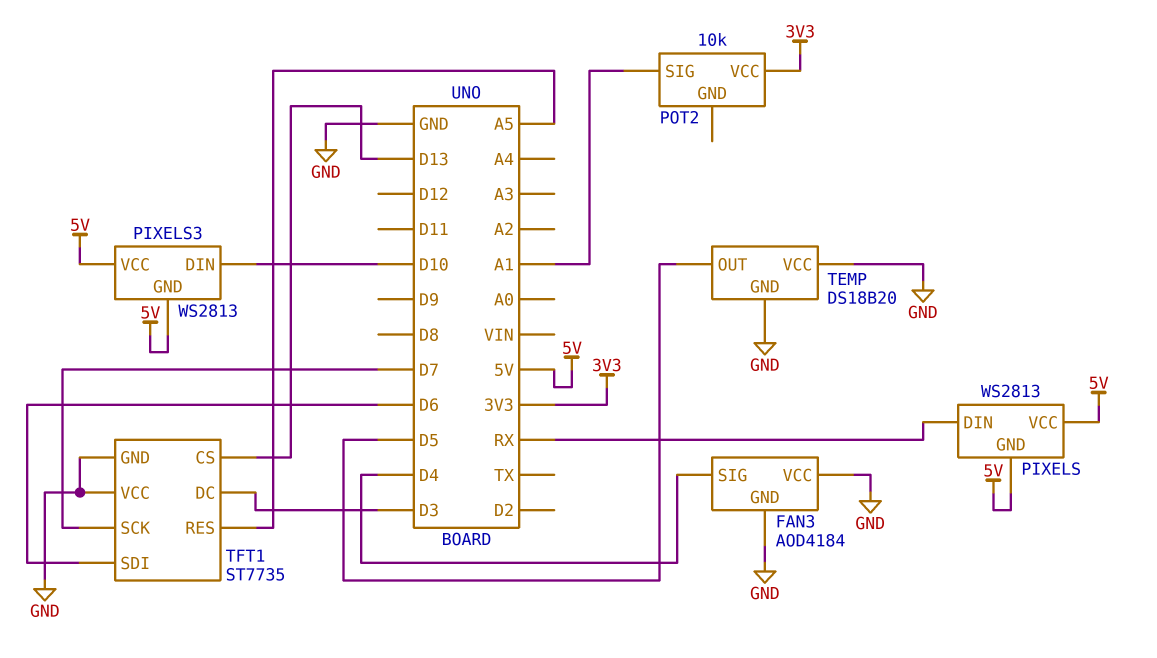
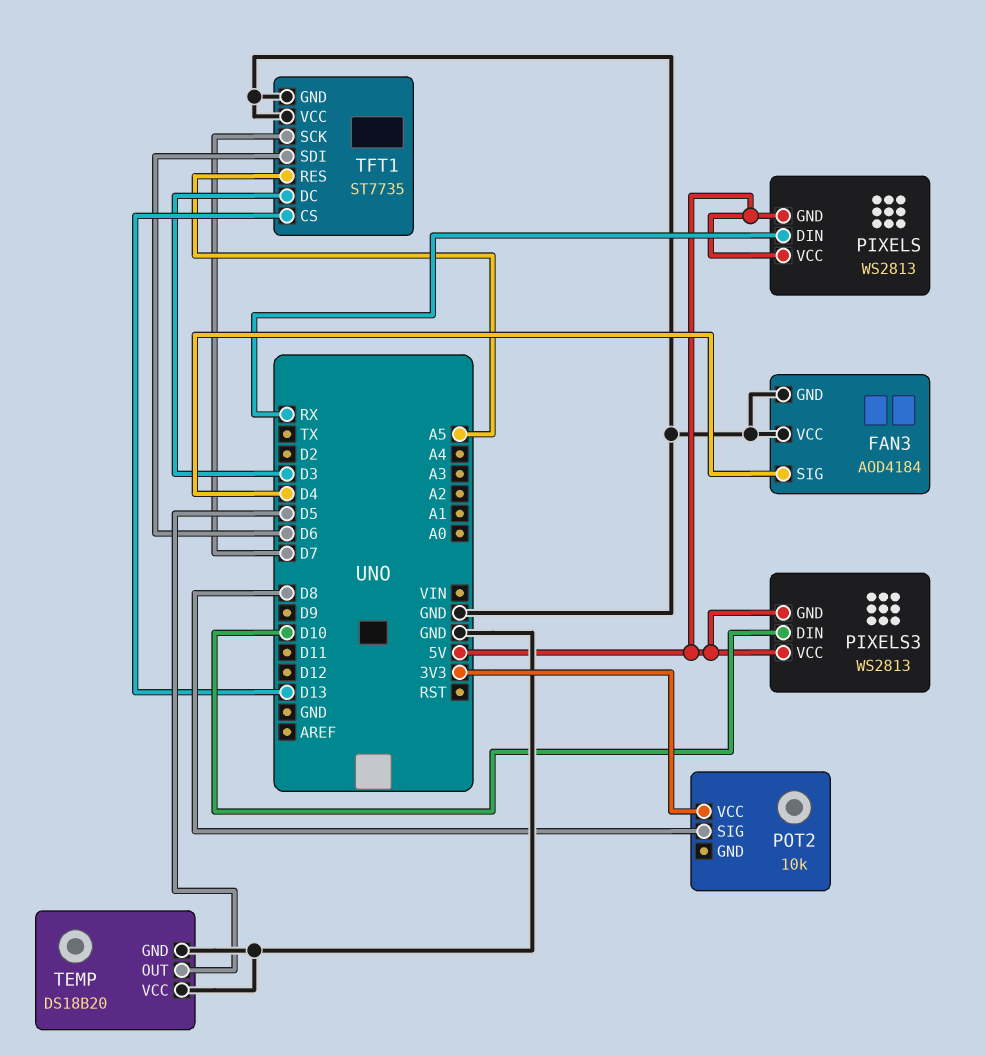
POT2 pin SIG: A1 -> D8

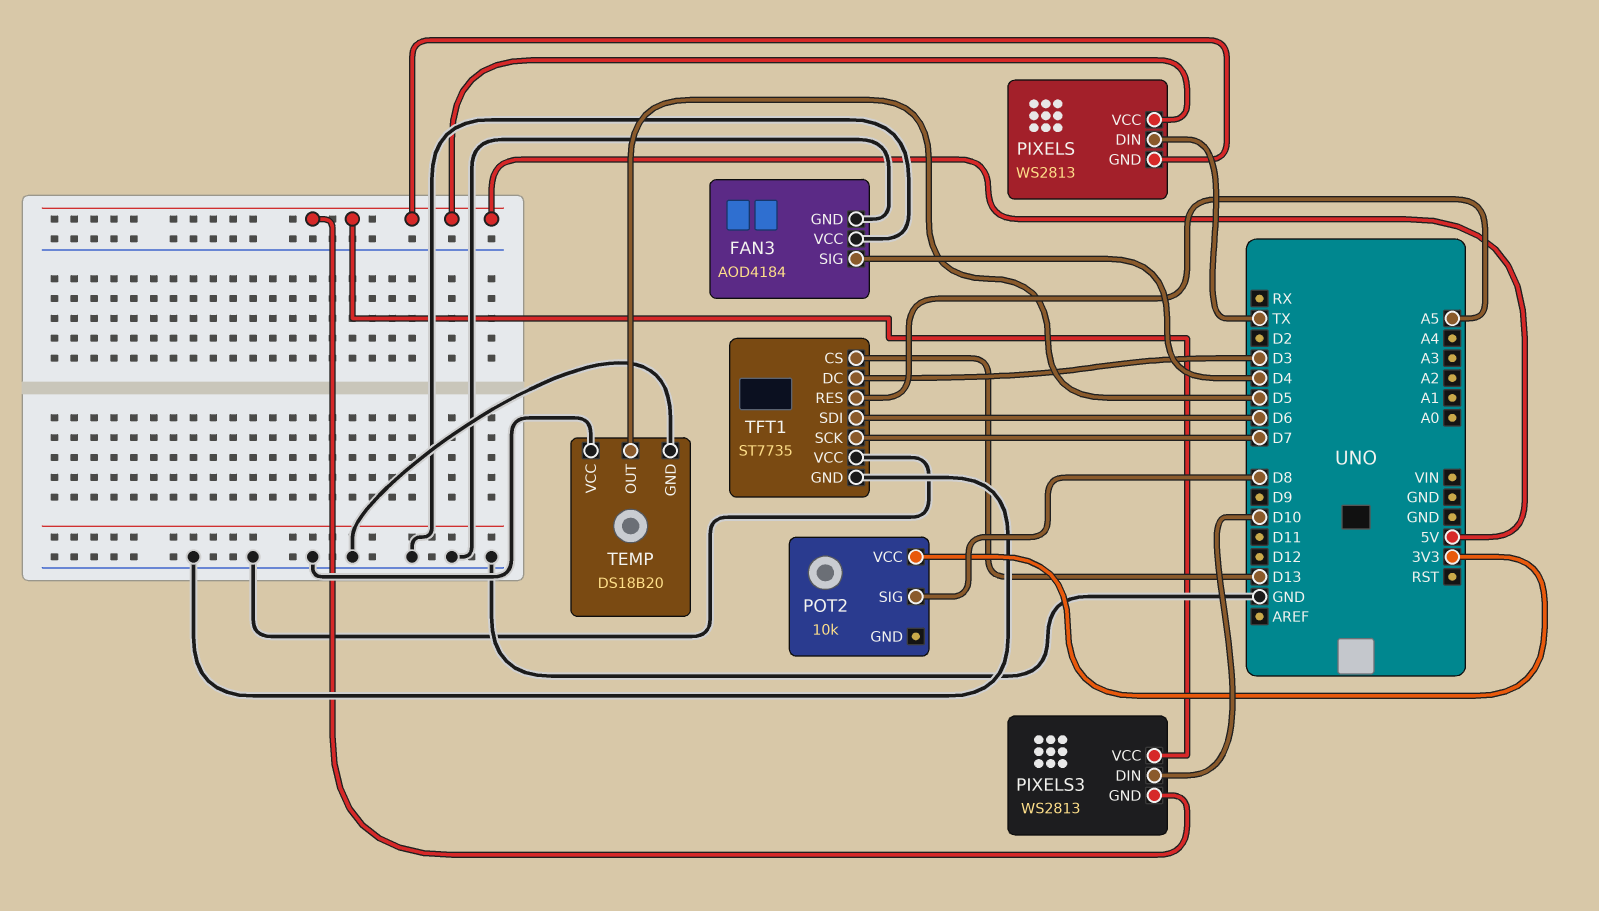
PIXELS pin DIN: RX -> TX

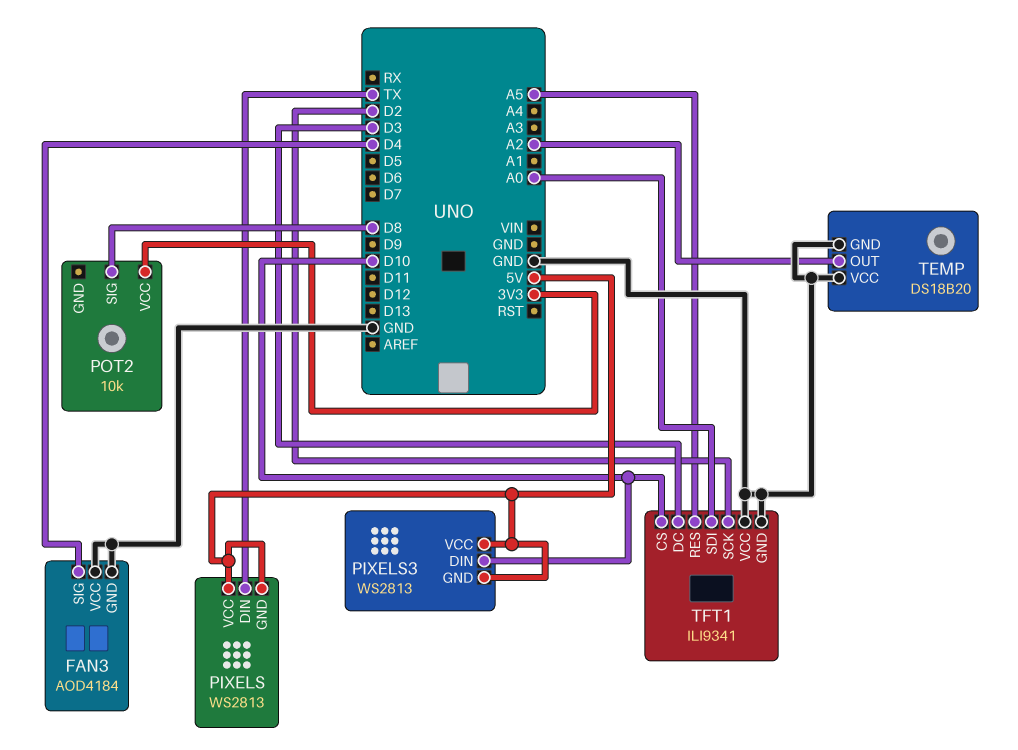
TEMP pin OUT: D5 -> A2
TFT1: ST7735 -> ILI9341
TFT1 pin CS: D13 -> D10
TFT1 pin SCK: D7 -> D2
TFT1 pin SDI: D6 -> A0

